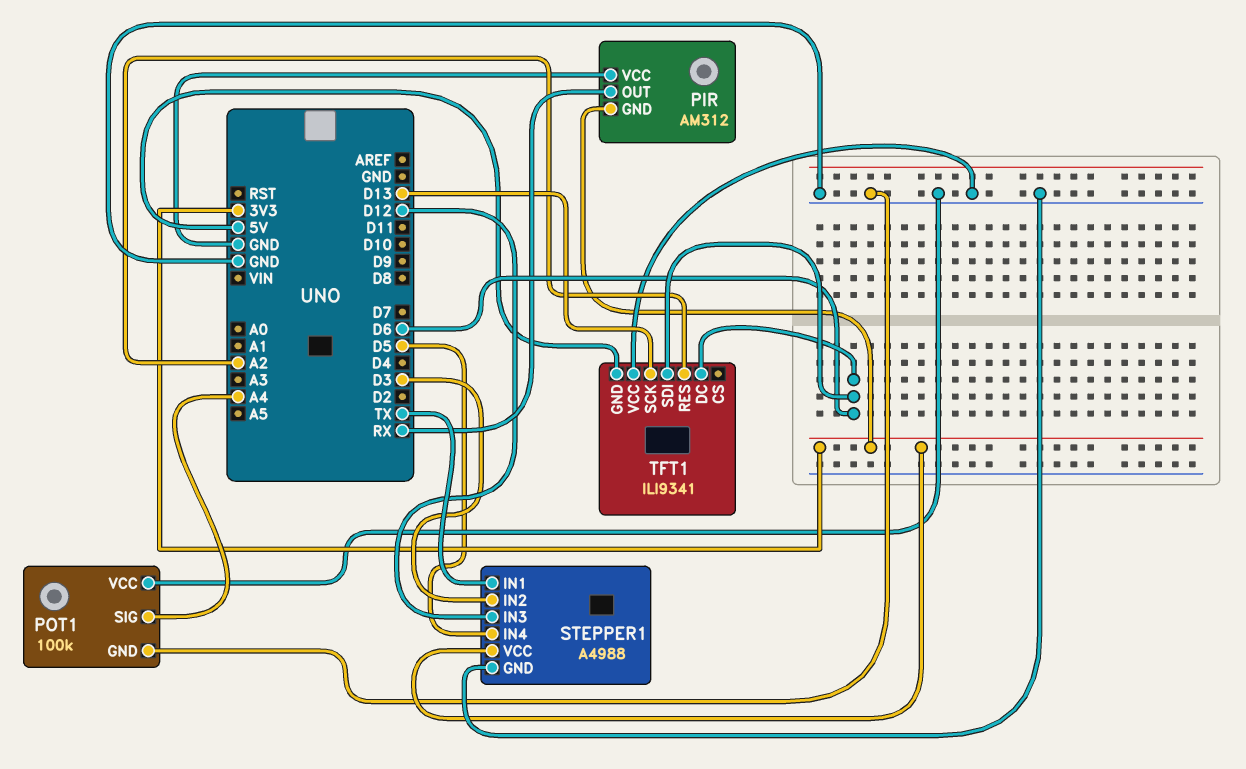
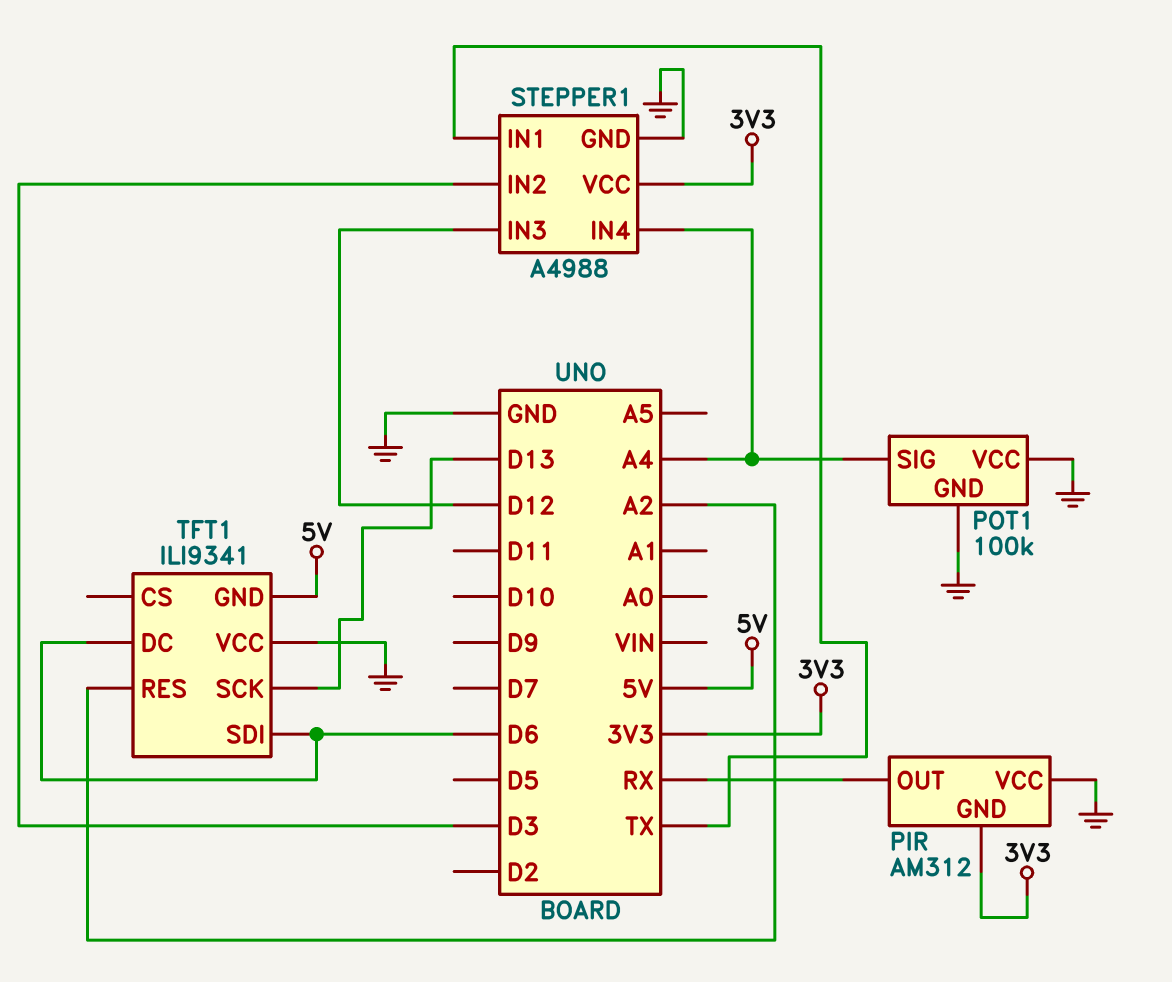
STEPPER1 pin IN4: D5 -> A4

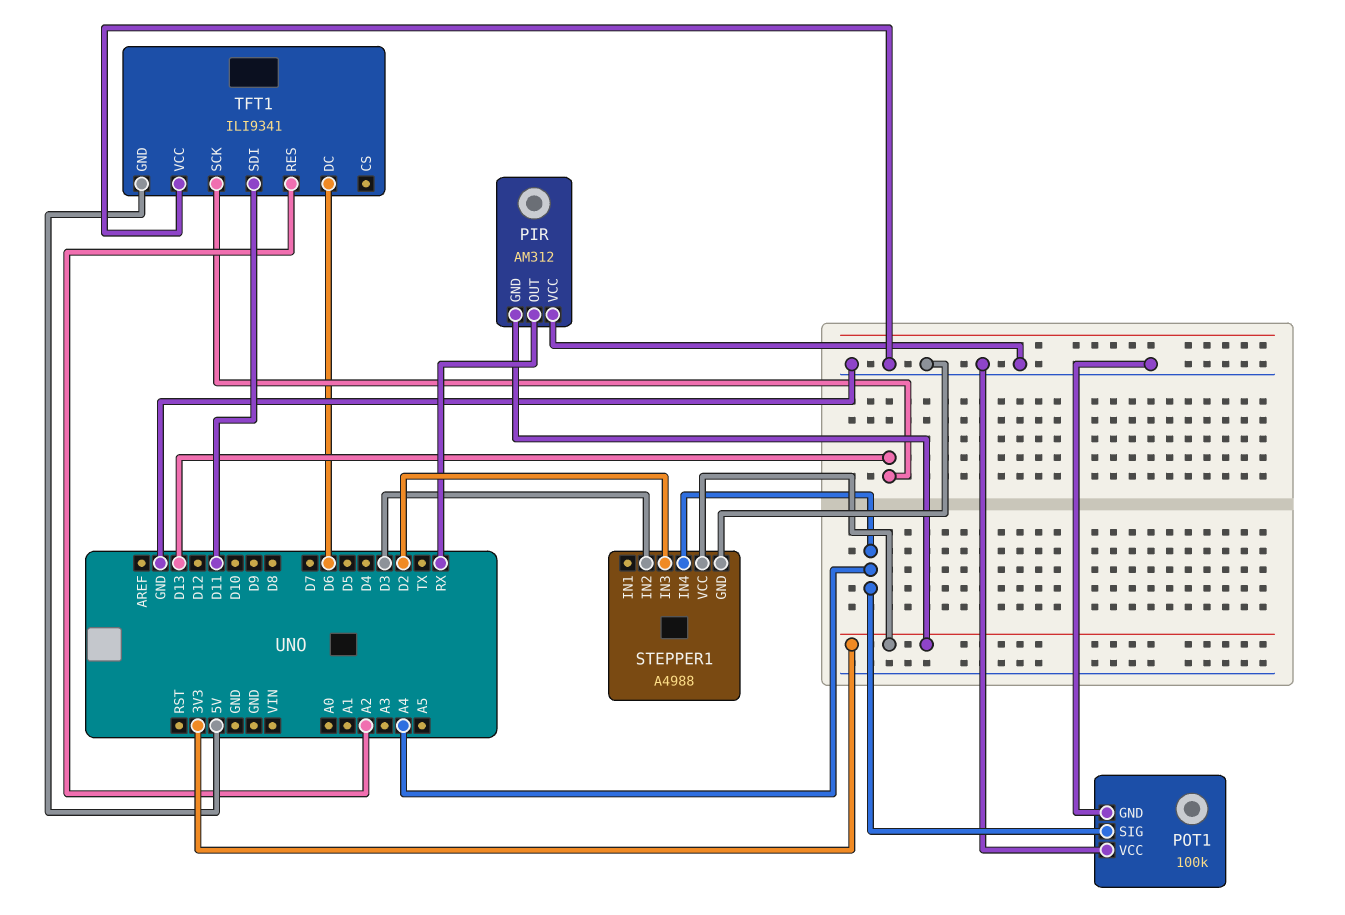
STEPPER1 pin IN1: TX -> none
STEPPER1 pin IN3: D12 -> D2
TFT1 pin SDI: D6 -> D11

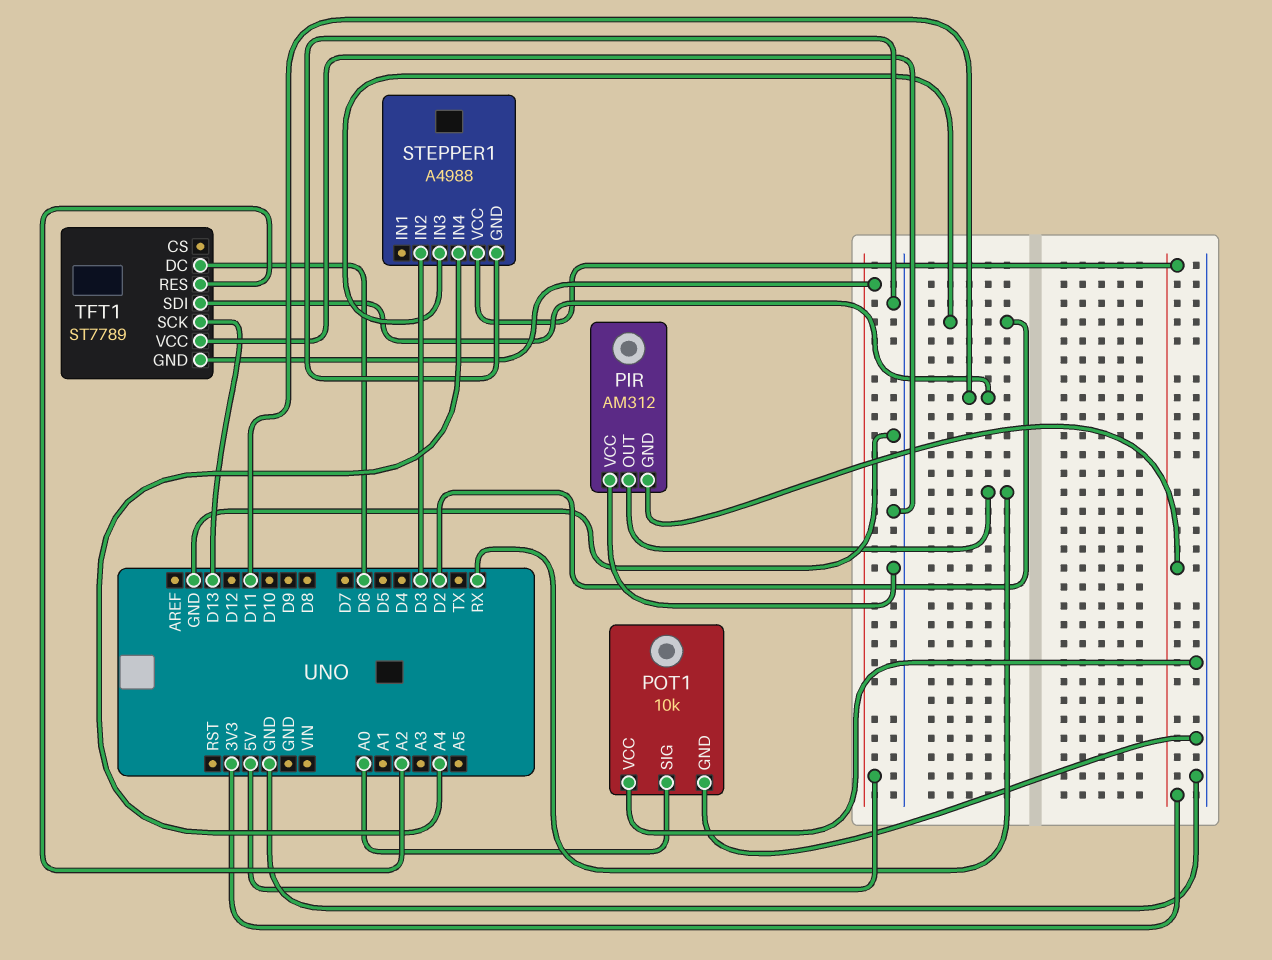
POT1: 100k -> 10k
POT1 pin SIG: A4 -> A0
TFT1: ILI9341 -> ST7789

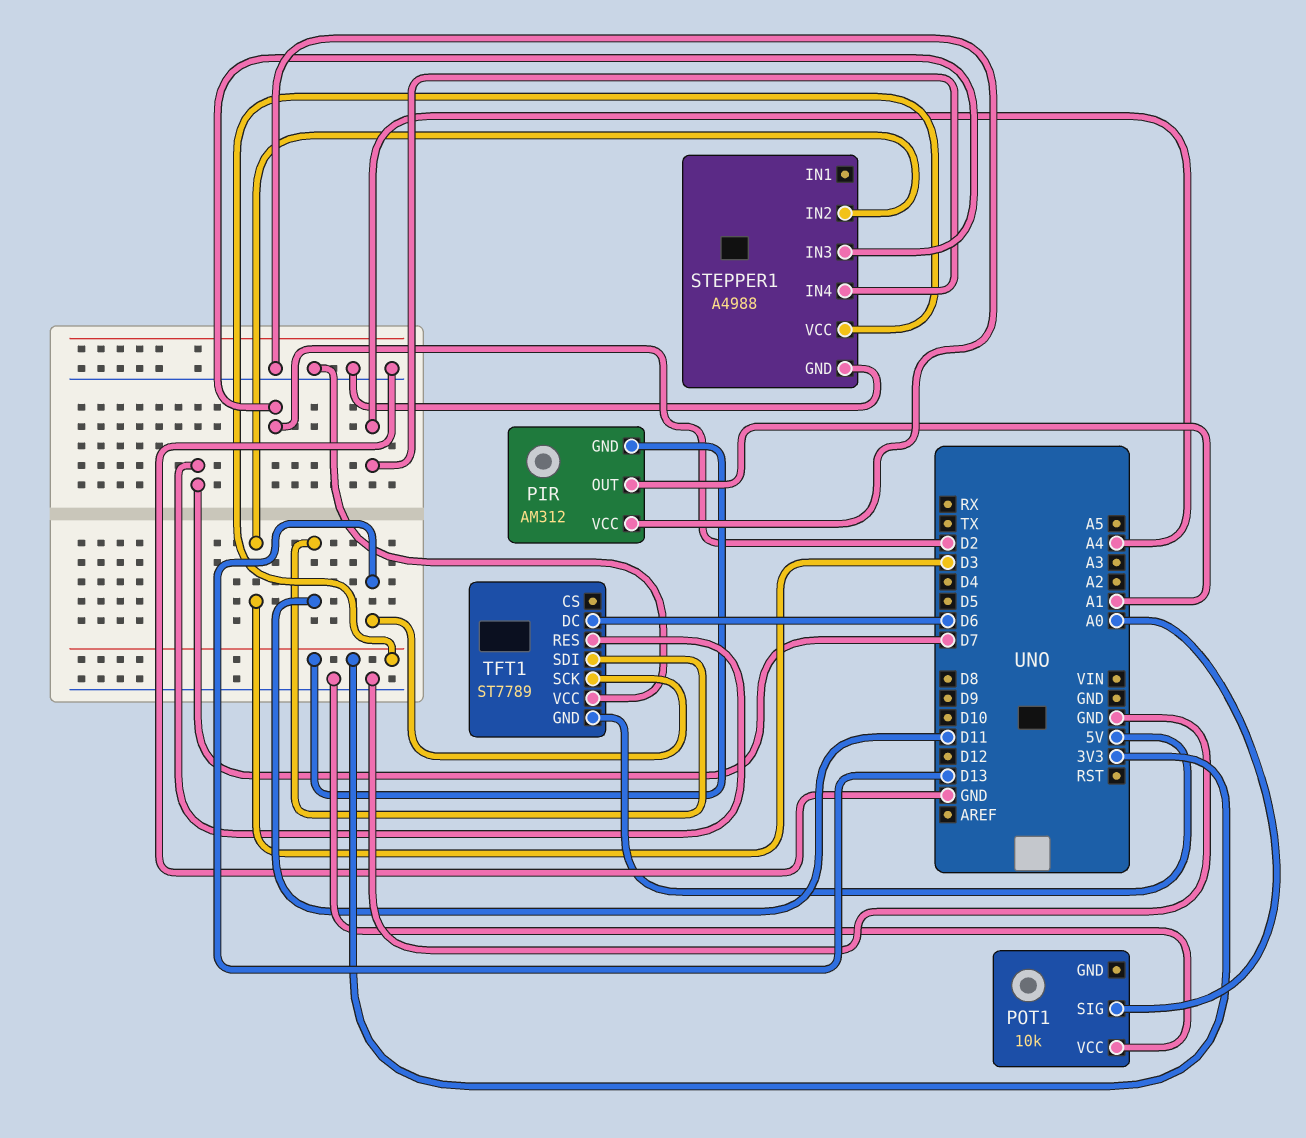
PIR pin OUT: RX -> A1
POT1 pin GND: GND -> none
TFT1 pin RES: A2 -> D7

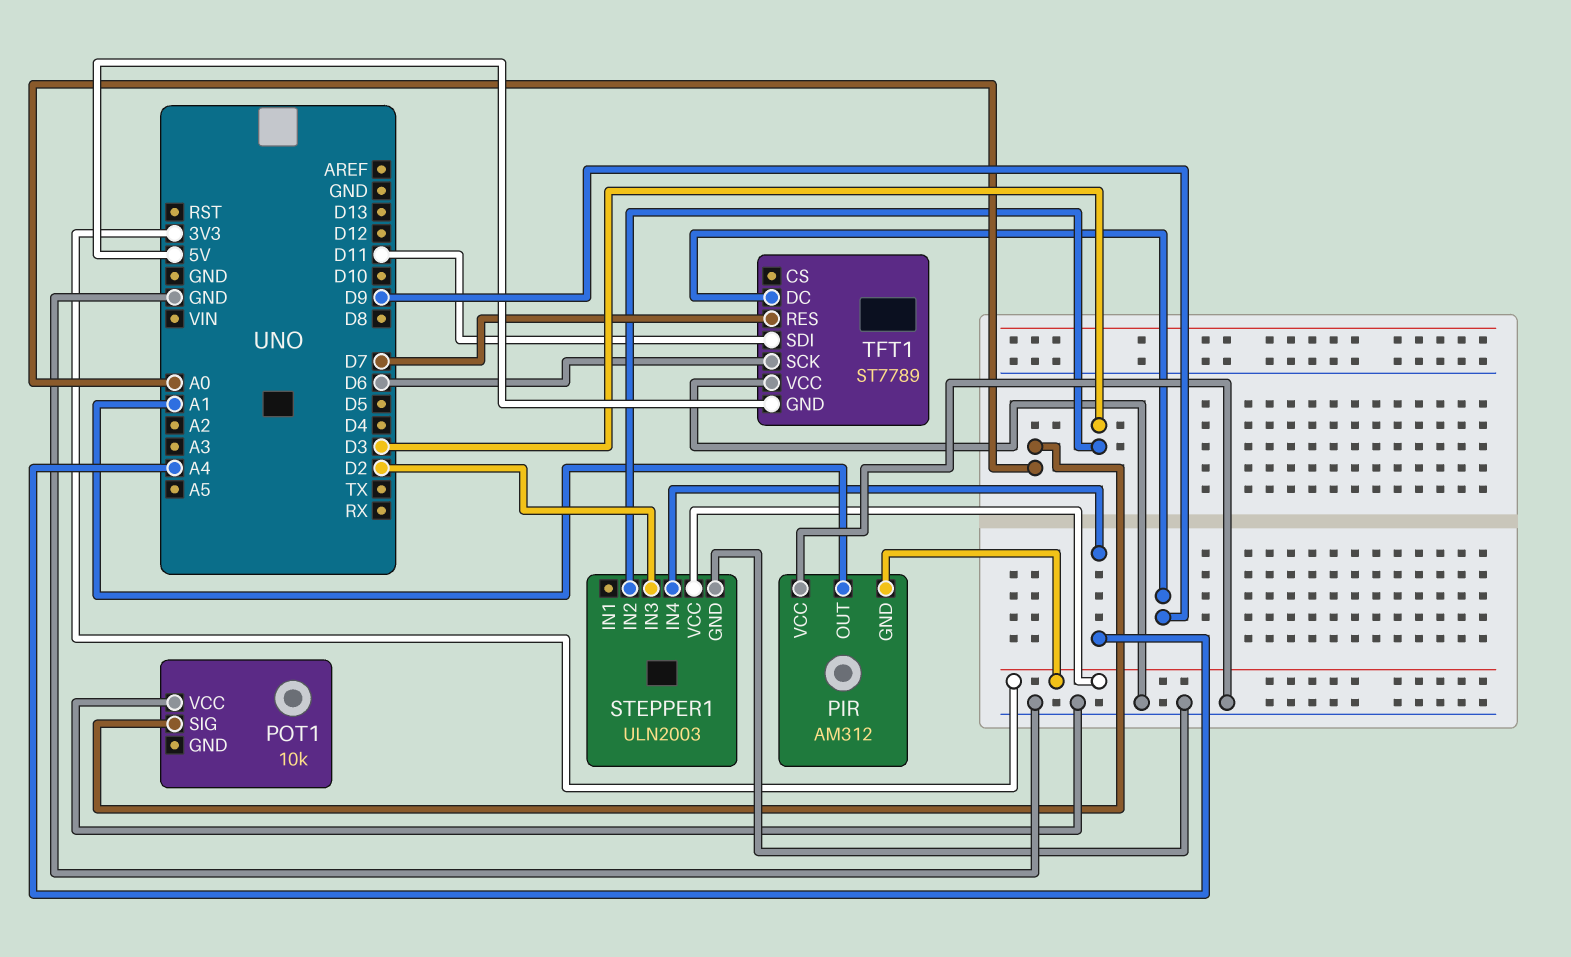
STEPPER1: A4988 -> ULN2003
TFT1 pin DC: D6 -> D9
TFT1 pin SCK: D13 -> D6

